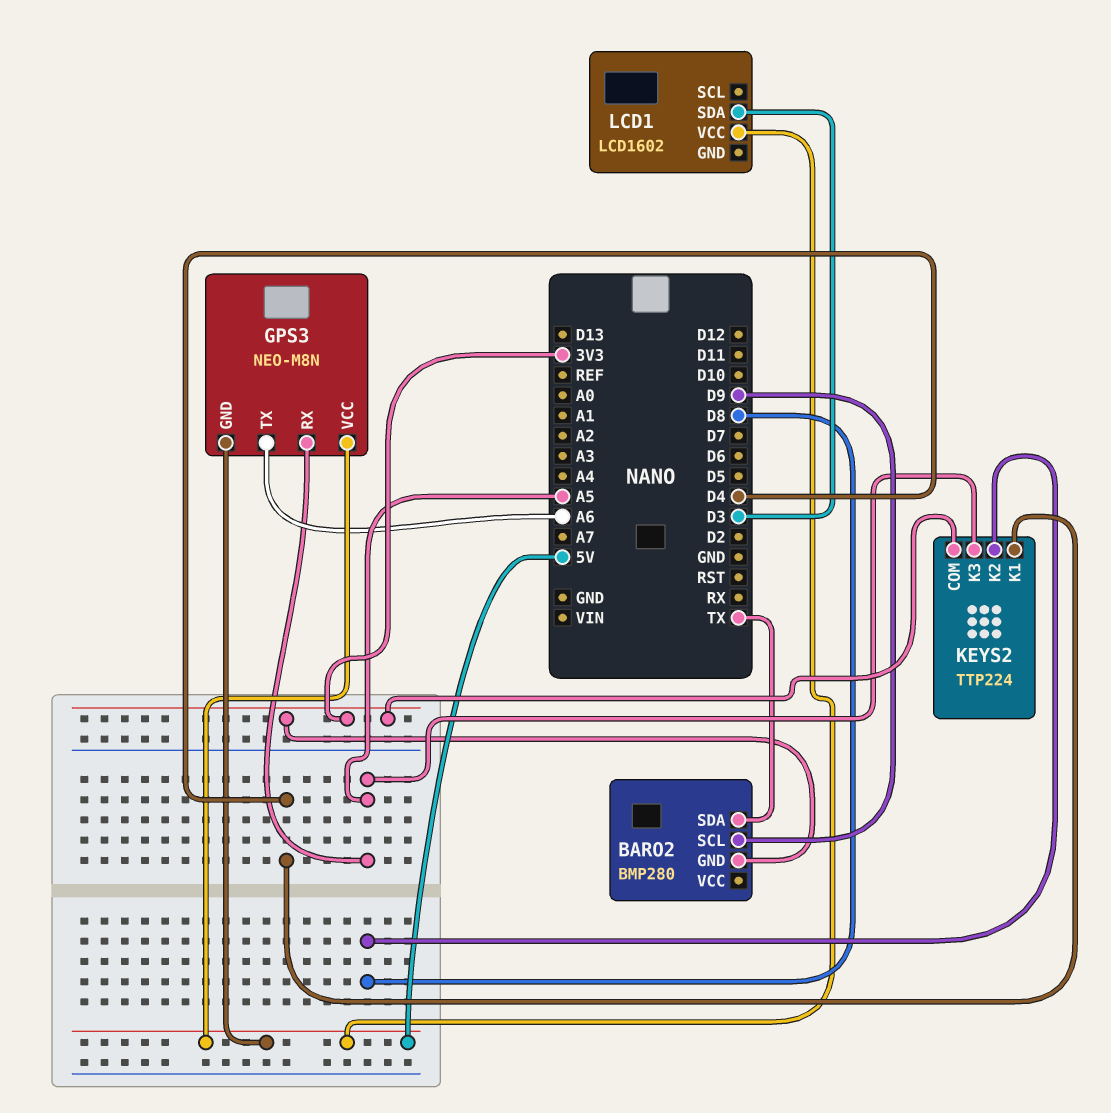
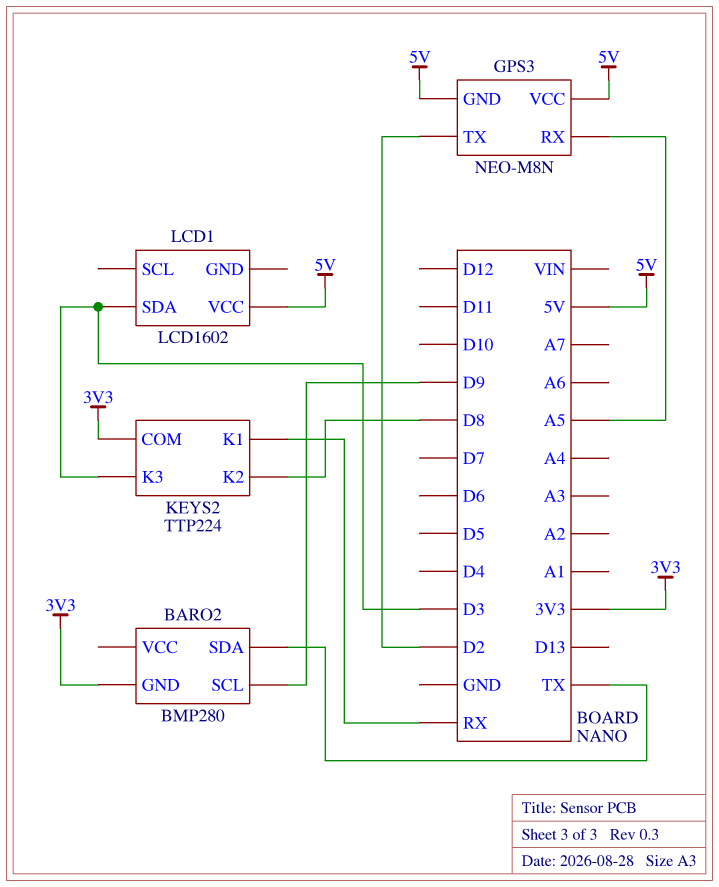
GPS3 pin TX: A6 -> D2
KEYS2 pin K1: D4 -> RX
KEYS2 pin K3: A5 -> D3

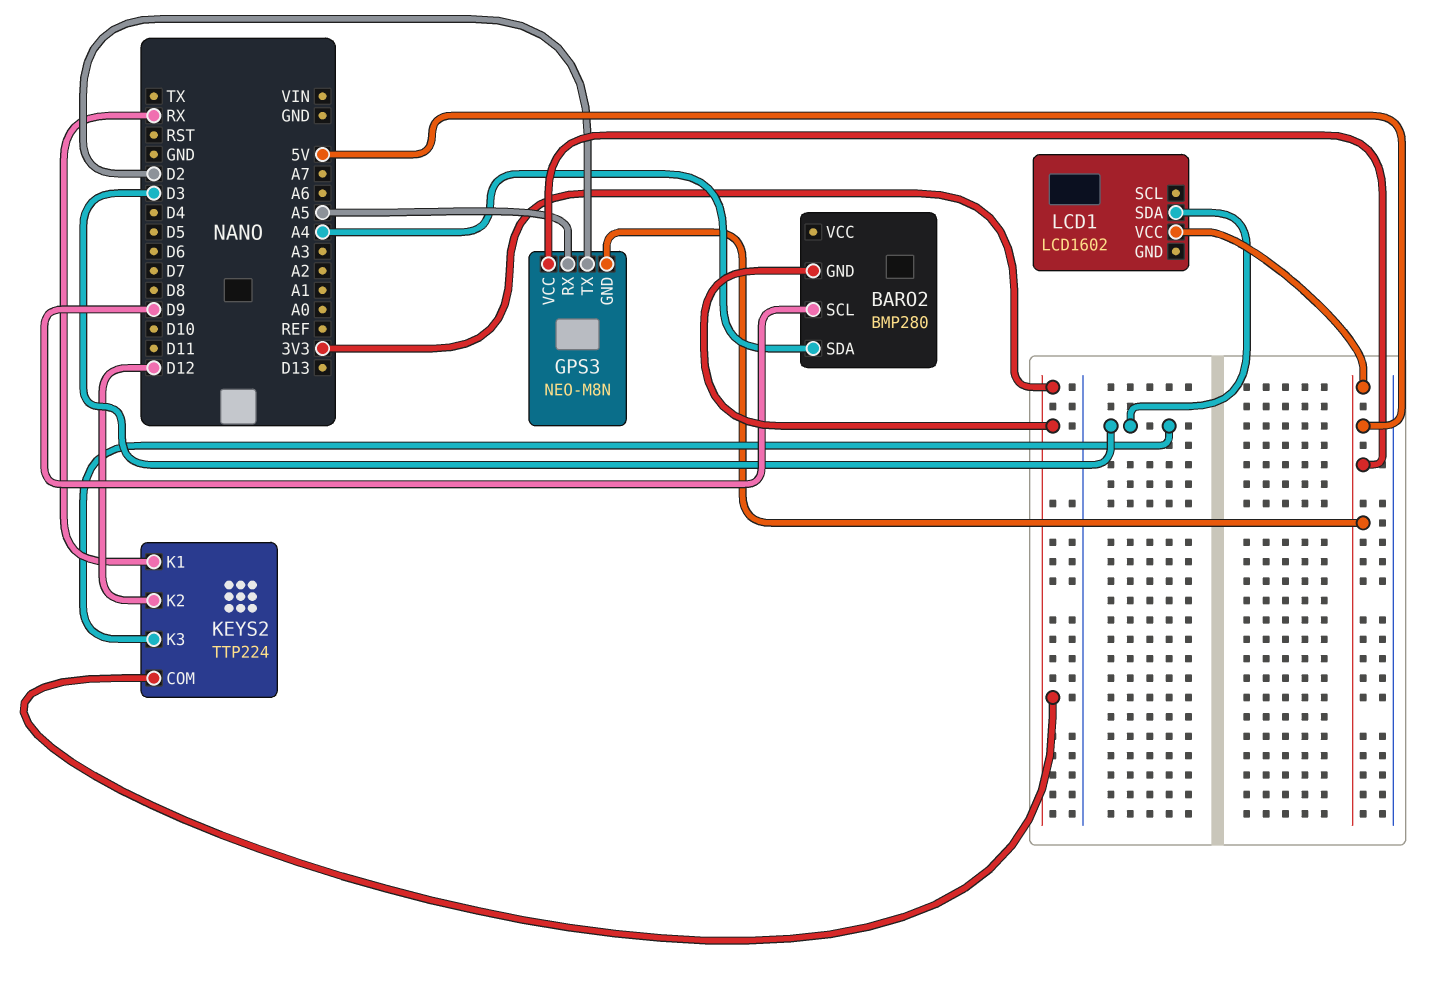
BARO2 pin SDA: TX -> A4
KEYS2 pin K2: D8 -> D12

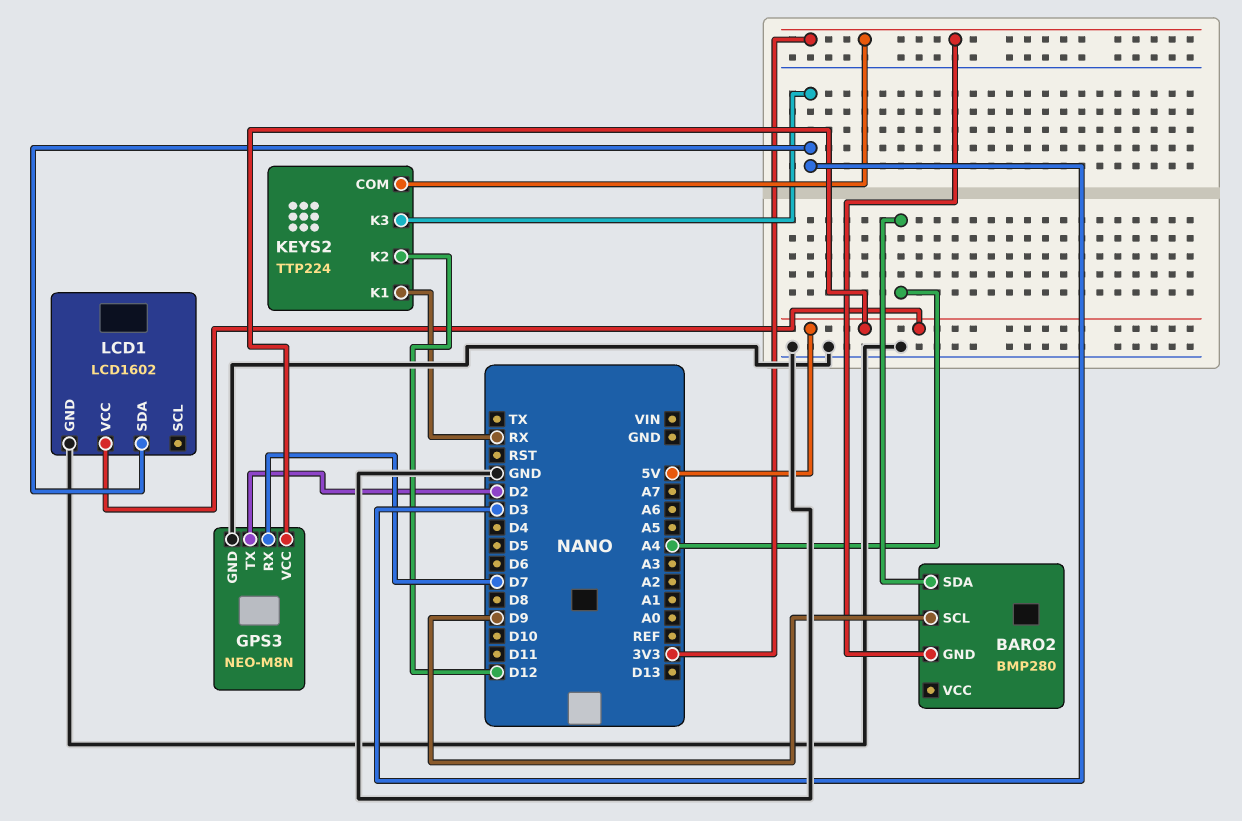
GPS3 pin GND: 5V -> GND
GPS3 pin RX: A5 -> D7
LCD1 pin GND: none -> GND

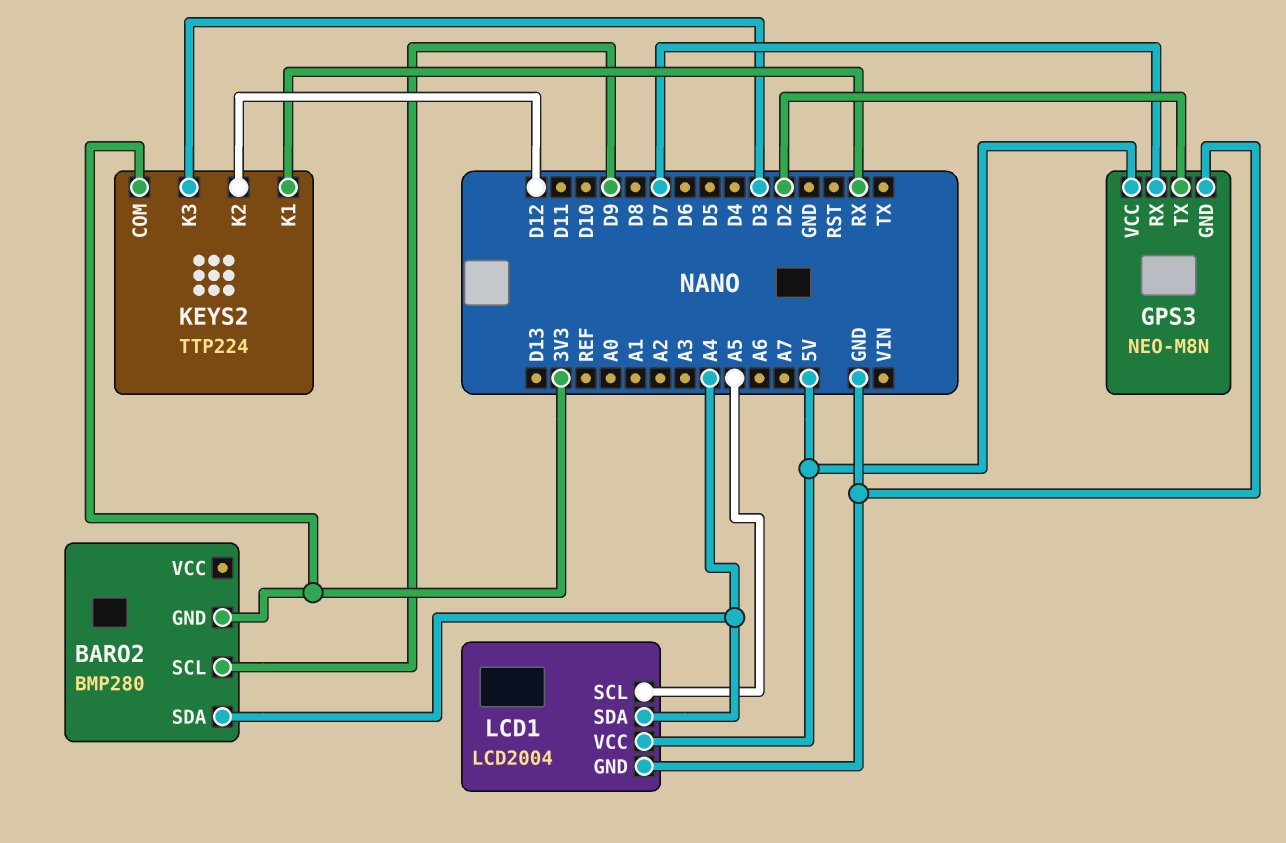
LCD1: LCD1602 -> LCD2004
LCD1 pin SCL: none -> A5
LCD1 pin SDA: D3 -> A4

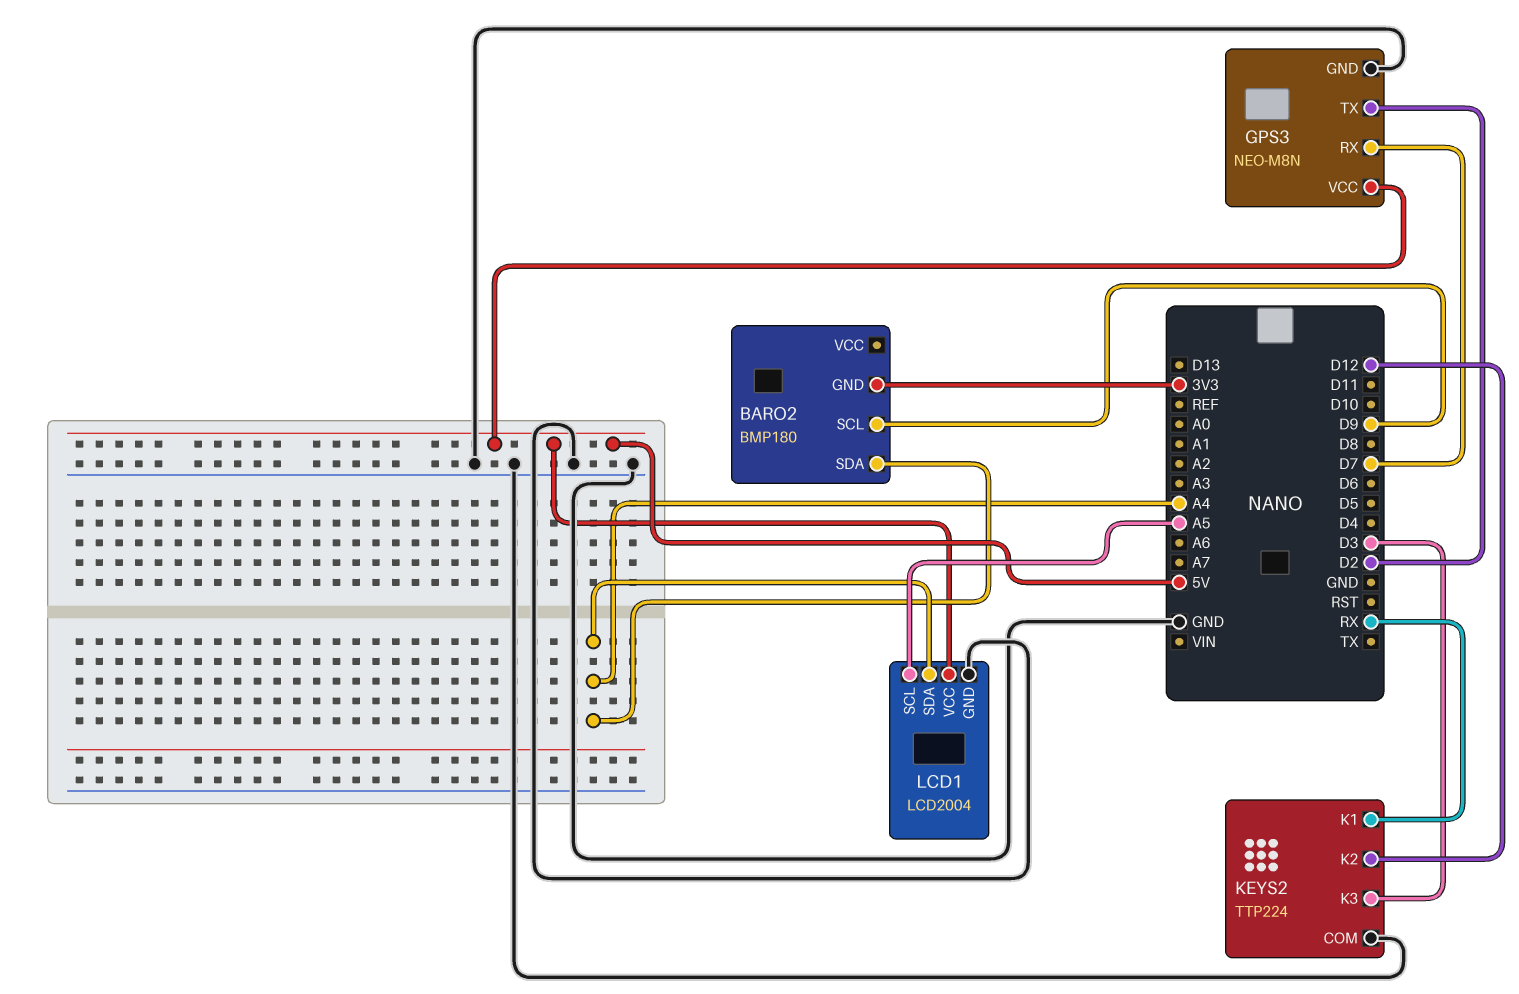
BARO2: BMP280 -> BMP180
KEYS2 pin COM: 3V3 -> GND

